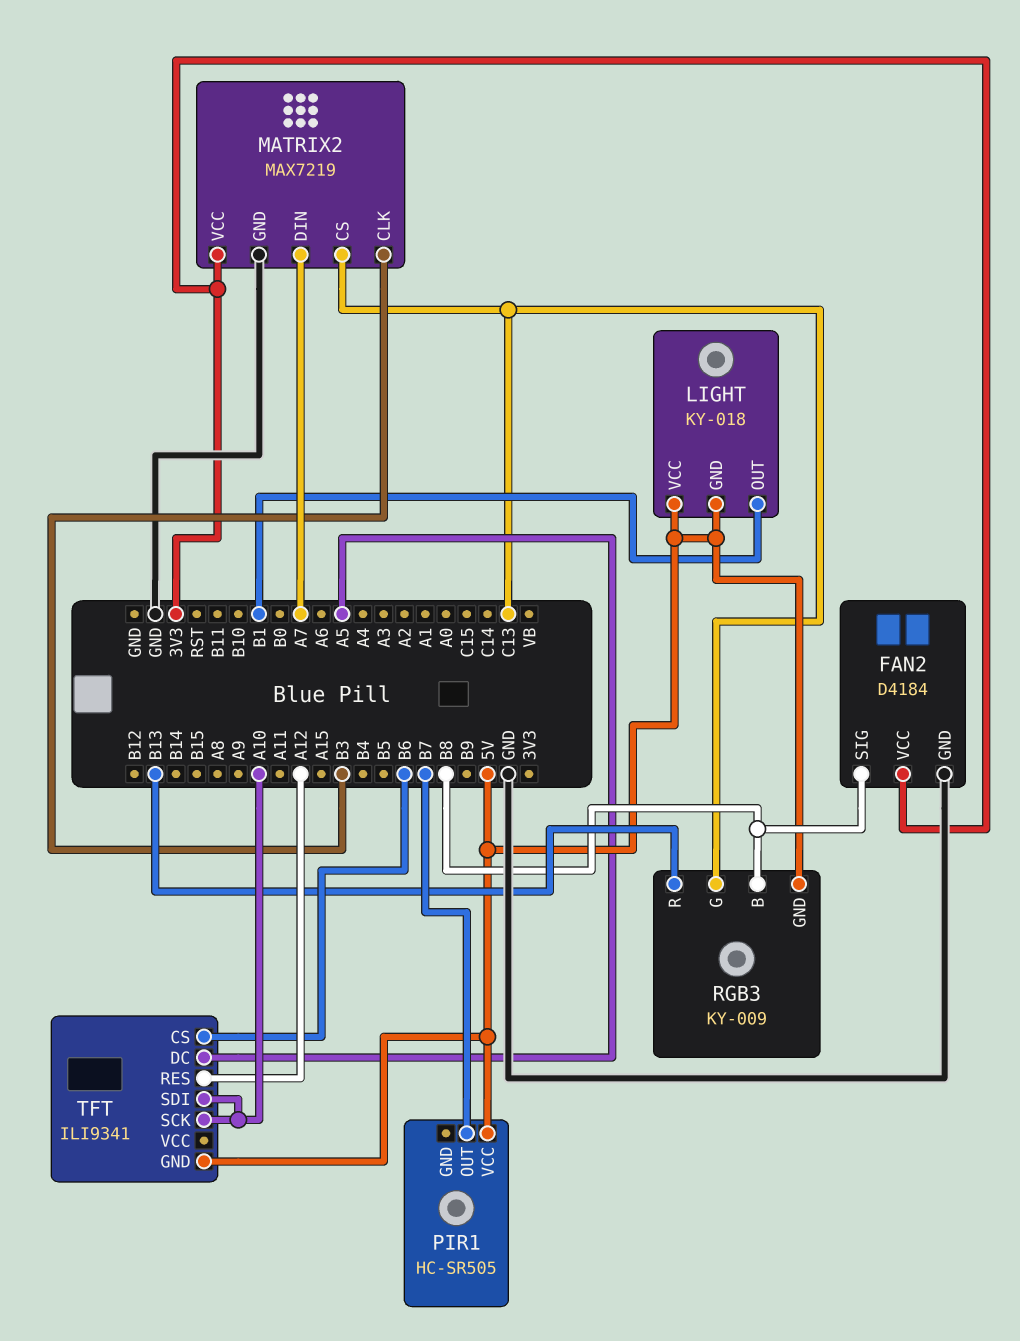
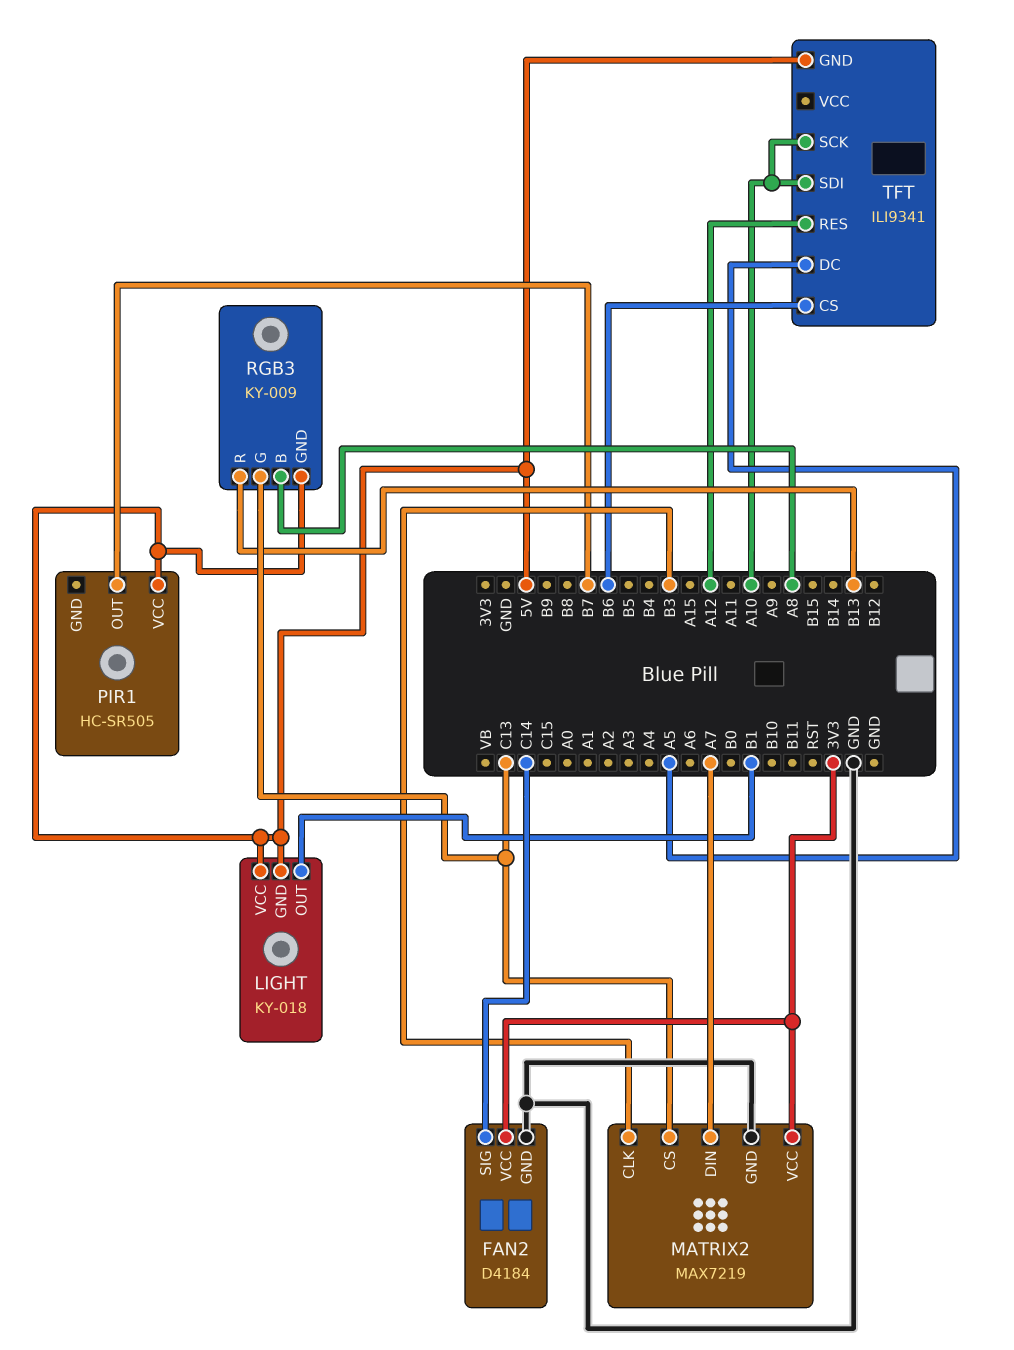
FAN2 pin SIG: B8 -> C14
RGB3 pin B: B8 -> A8

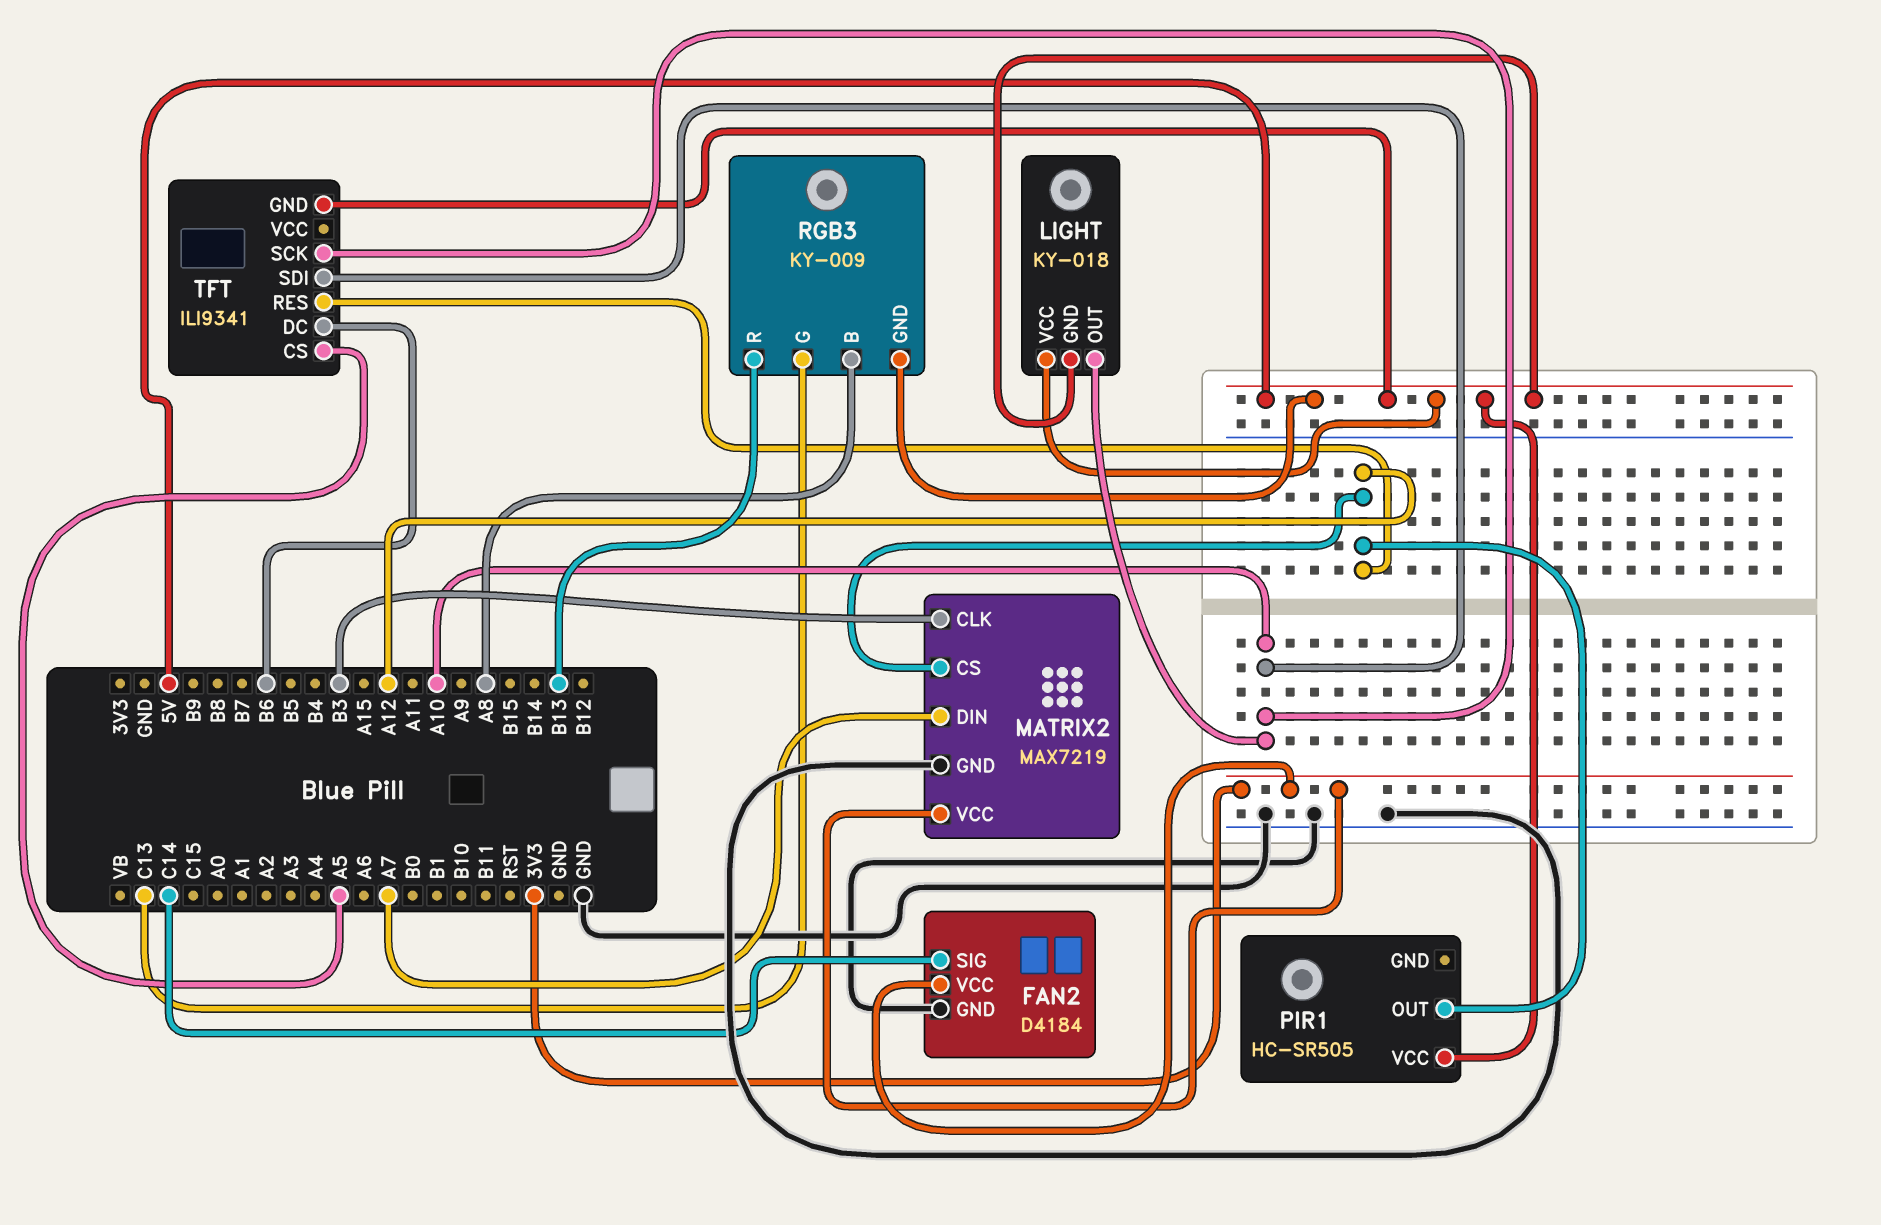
LIGHT pin OUT: B1 -> A10
MATRIX2 pin CS: C13 -> A12
PIR1 pin OUT: B7 -> A12
TFT pin CS: B6 -> A5
TFT pin DC: A5 -> B6

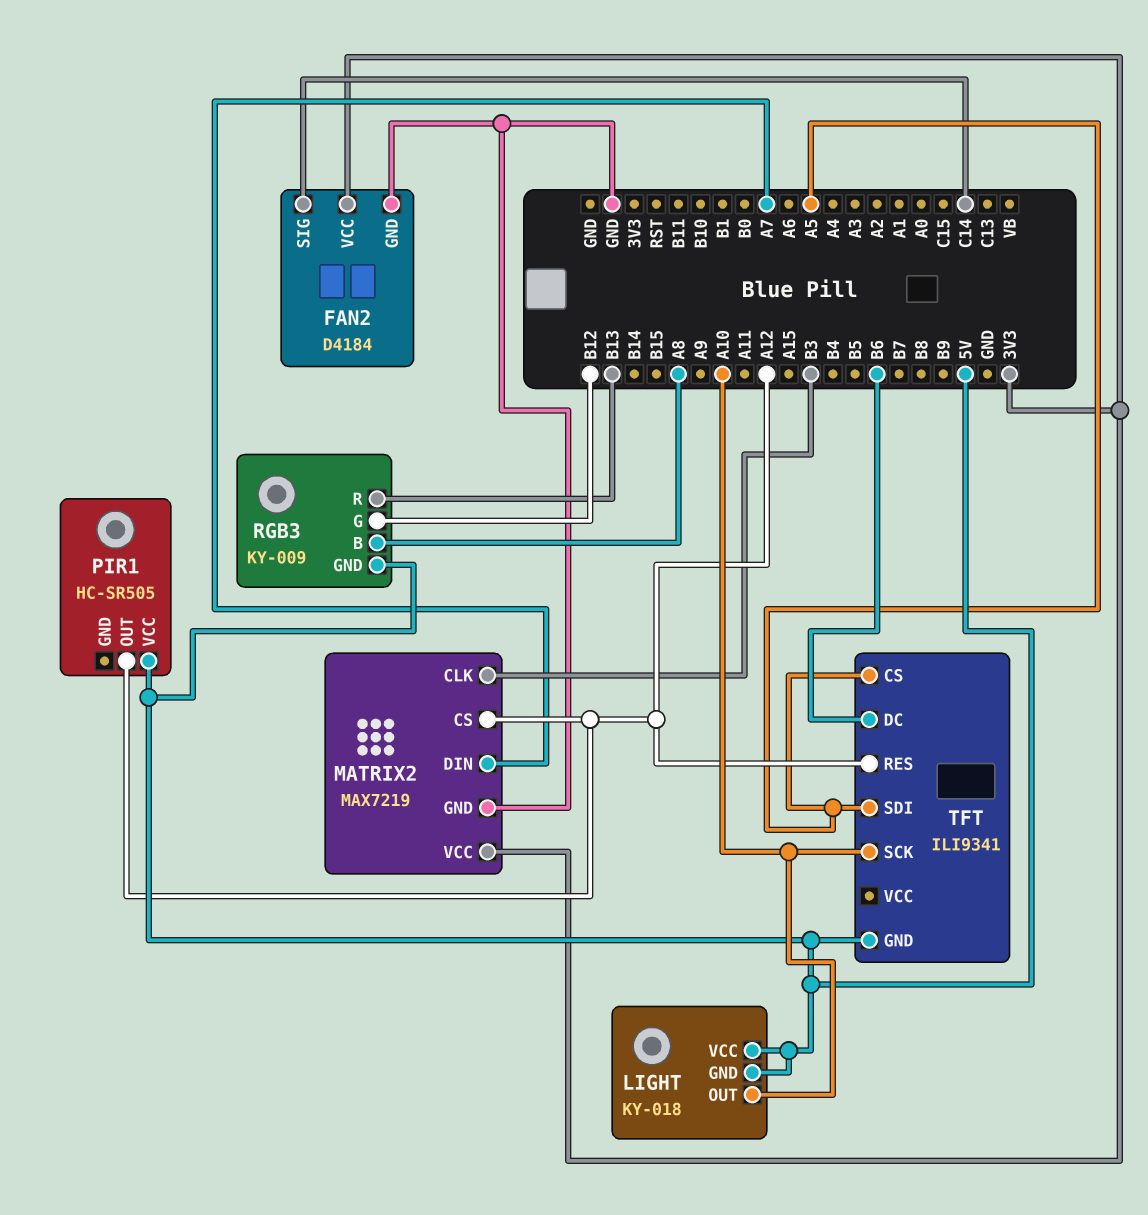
RGB3 pin G: C13 -> B12
TFT pin SDI: A10 -> A5

